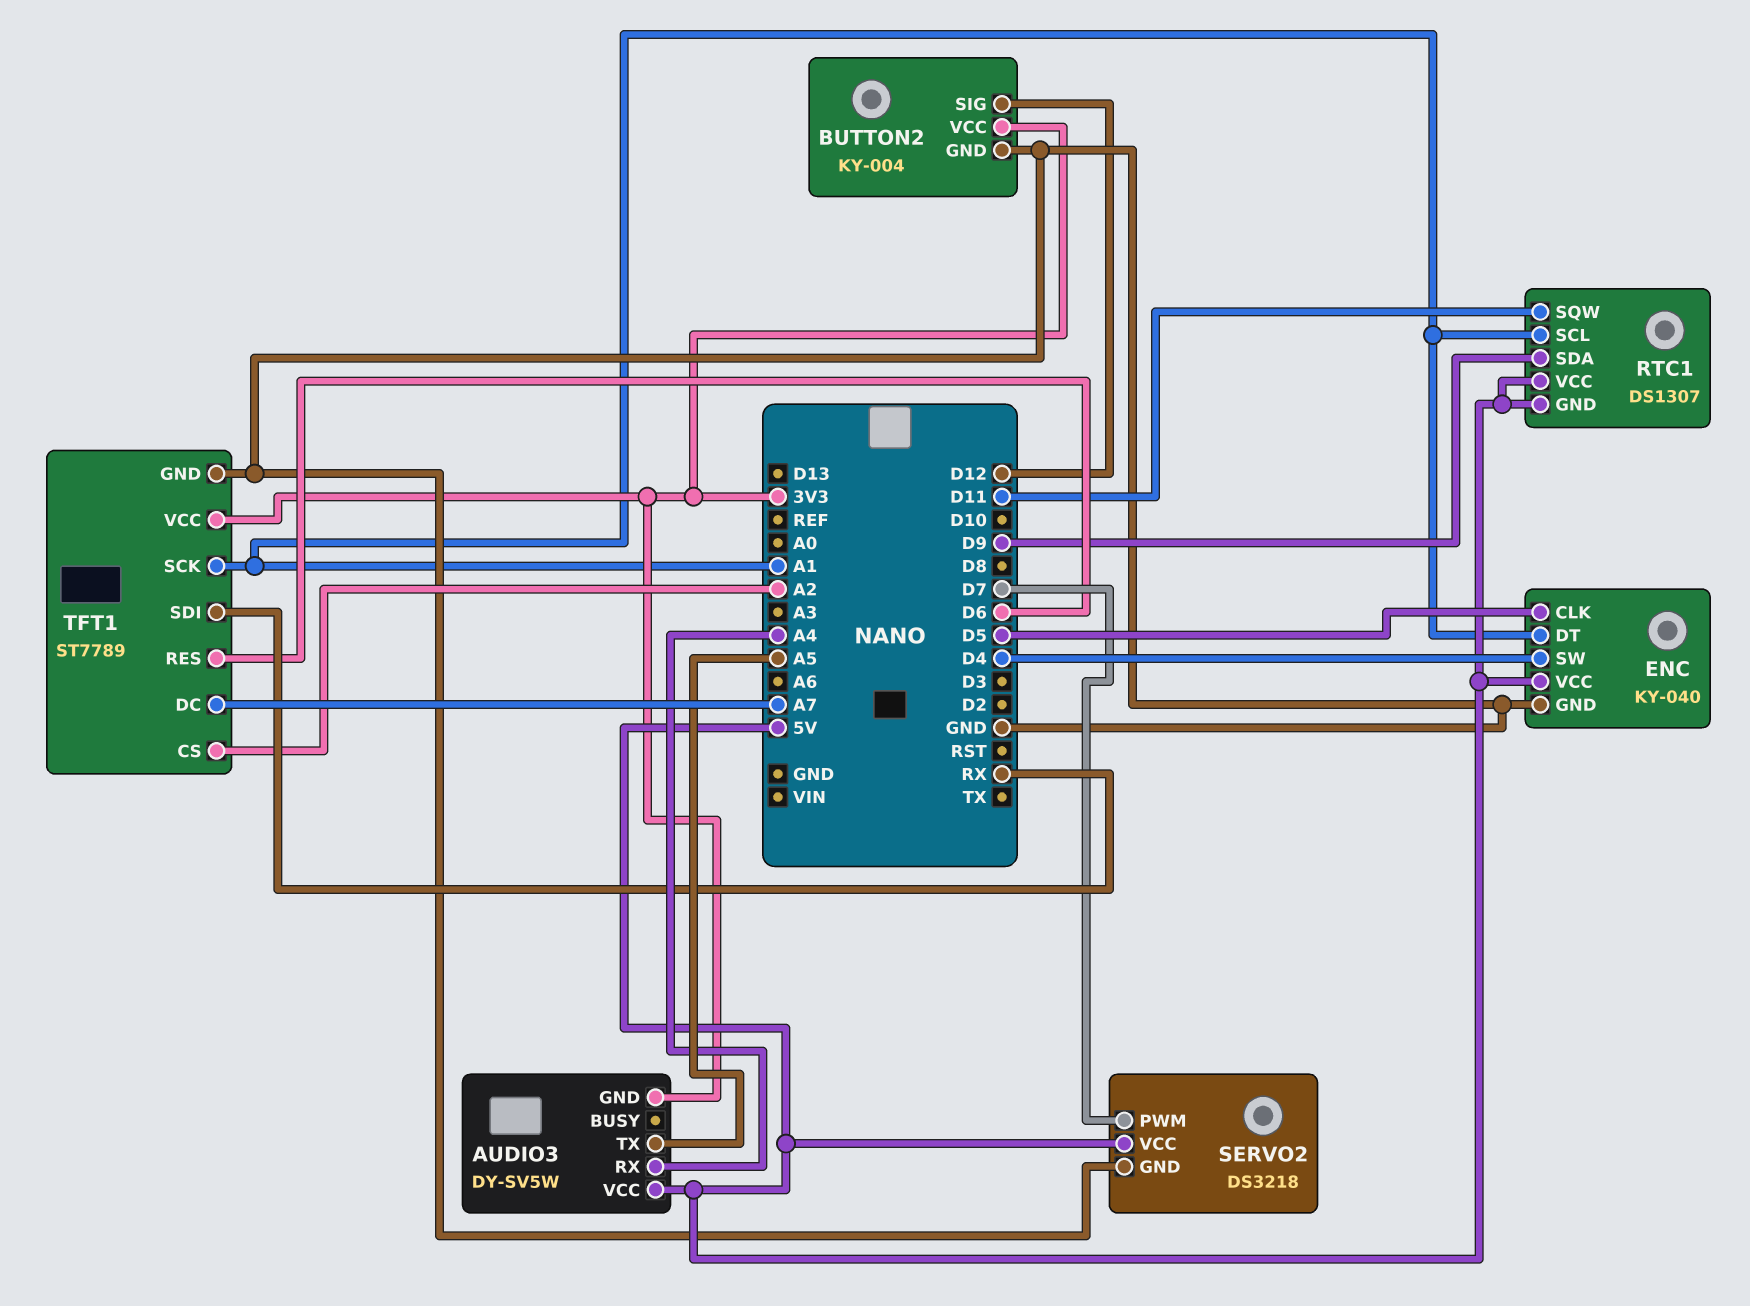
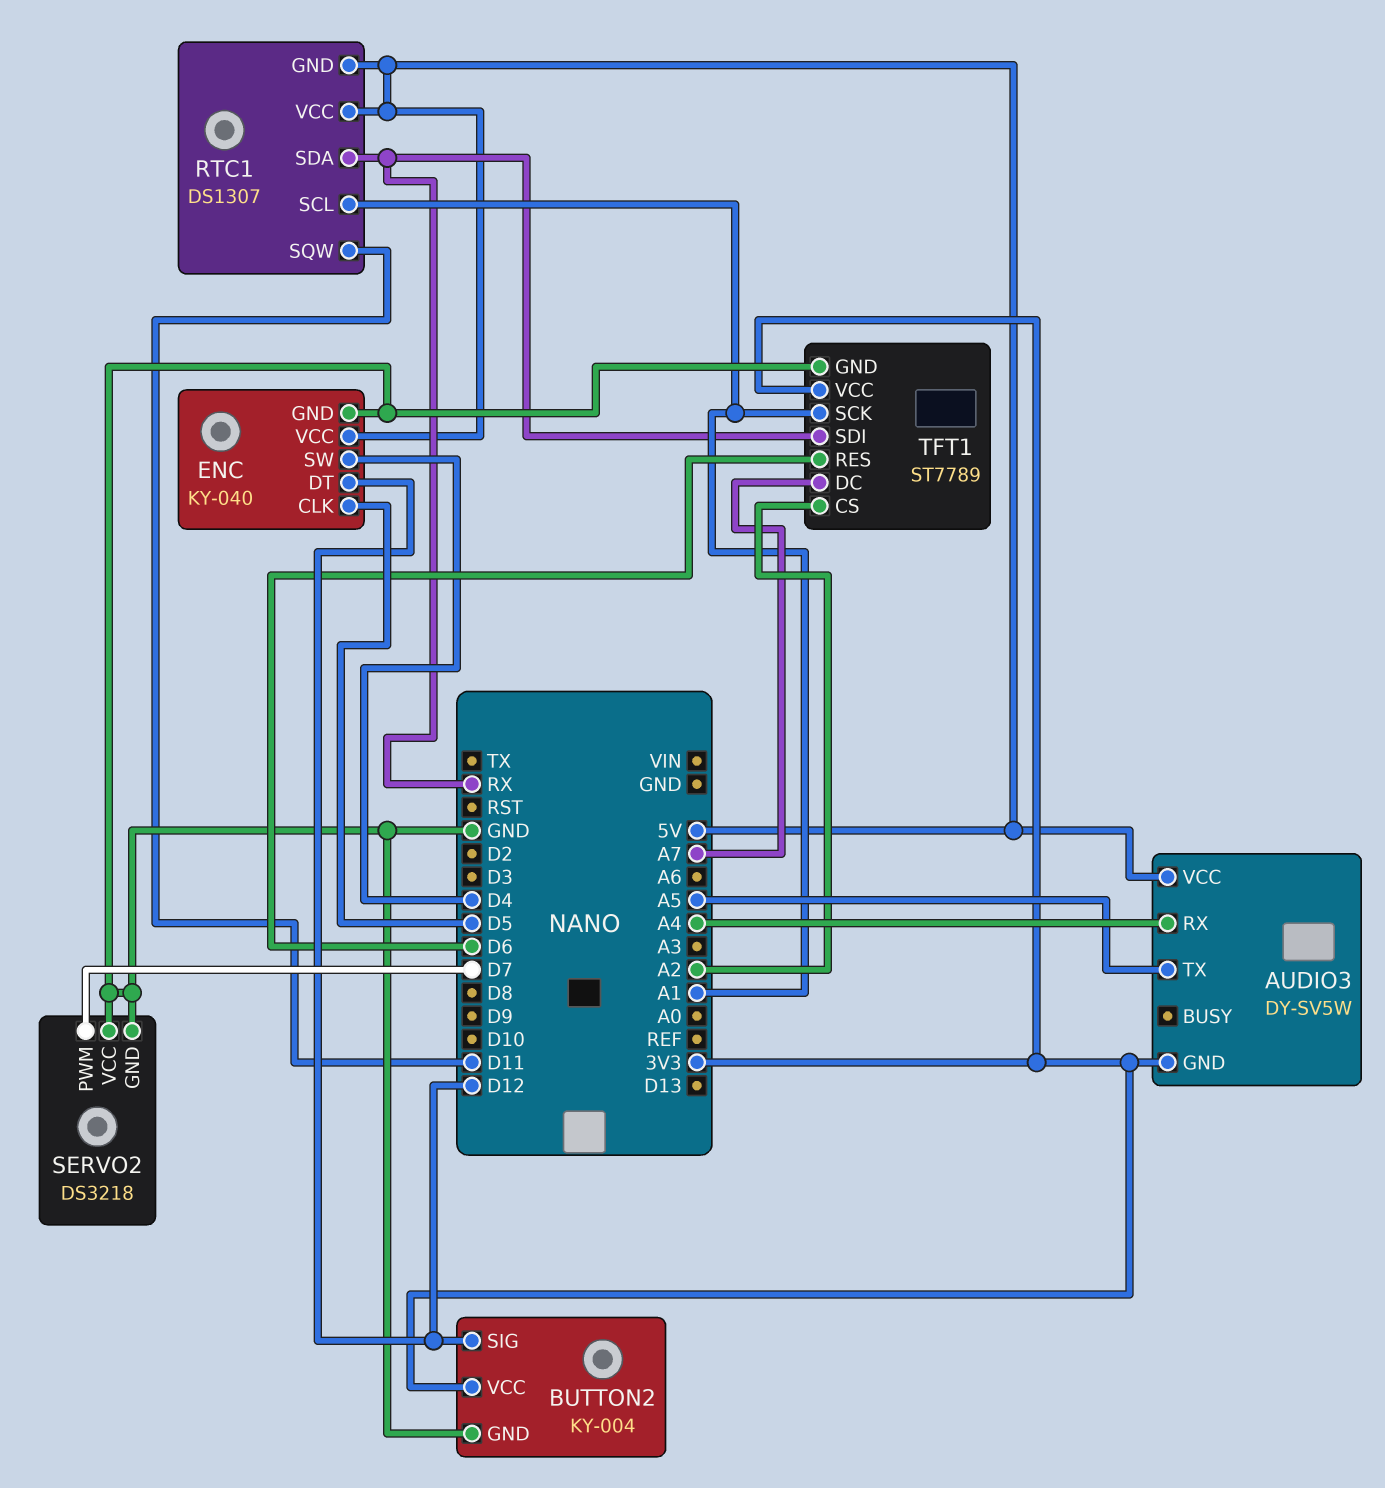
ENC pin DT: A1 -> D12
RTC1 pin SDA: D9 -> RX
SERVO2 pin VCC: 5V -> GND

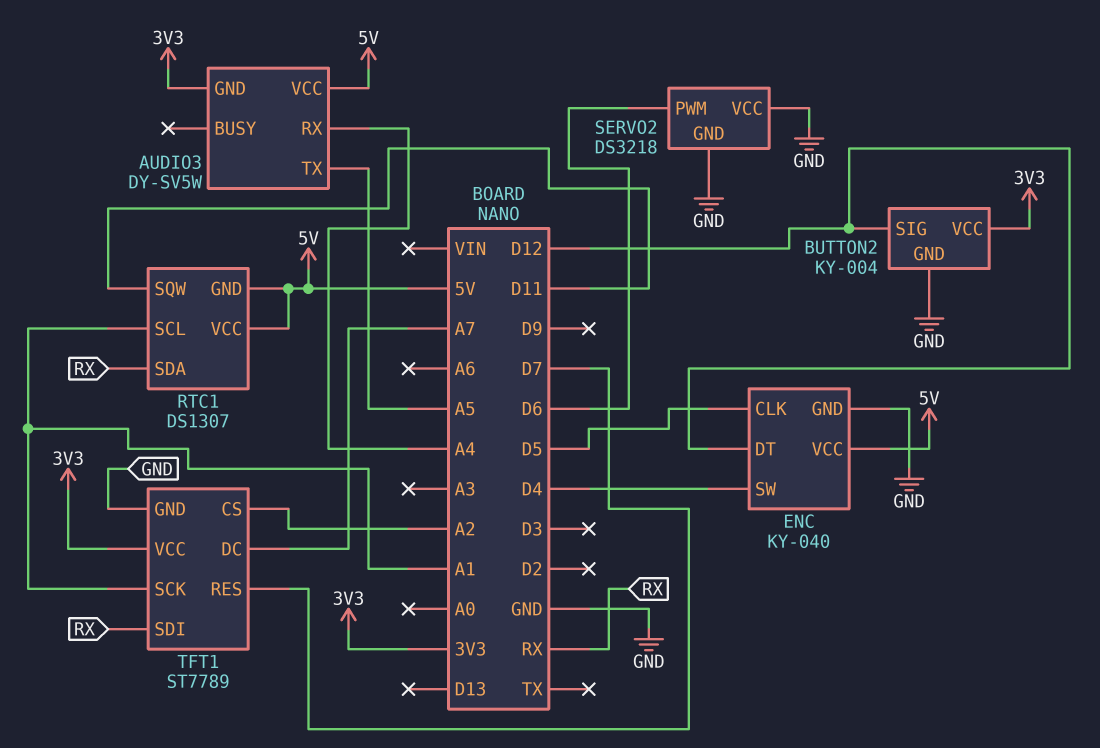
SERVO2 pin PWM: D7 -> D6
TFT1 pin RES: D6 -> D7

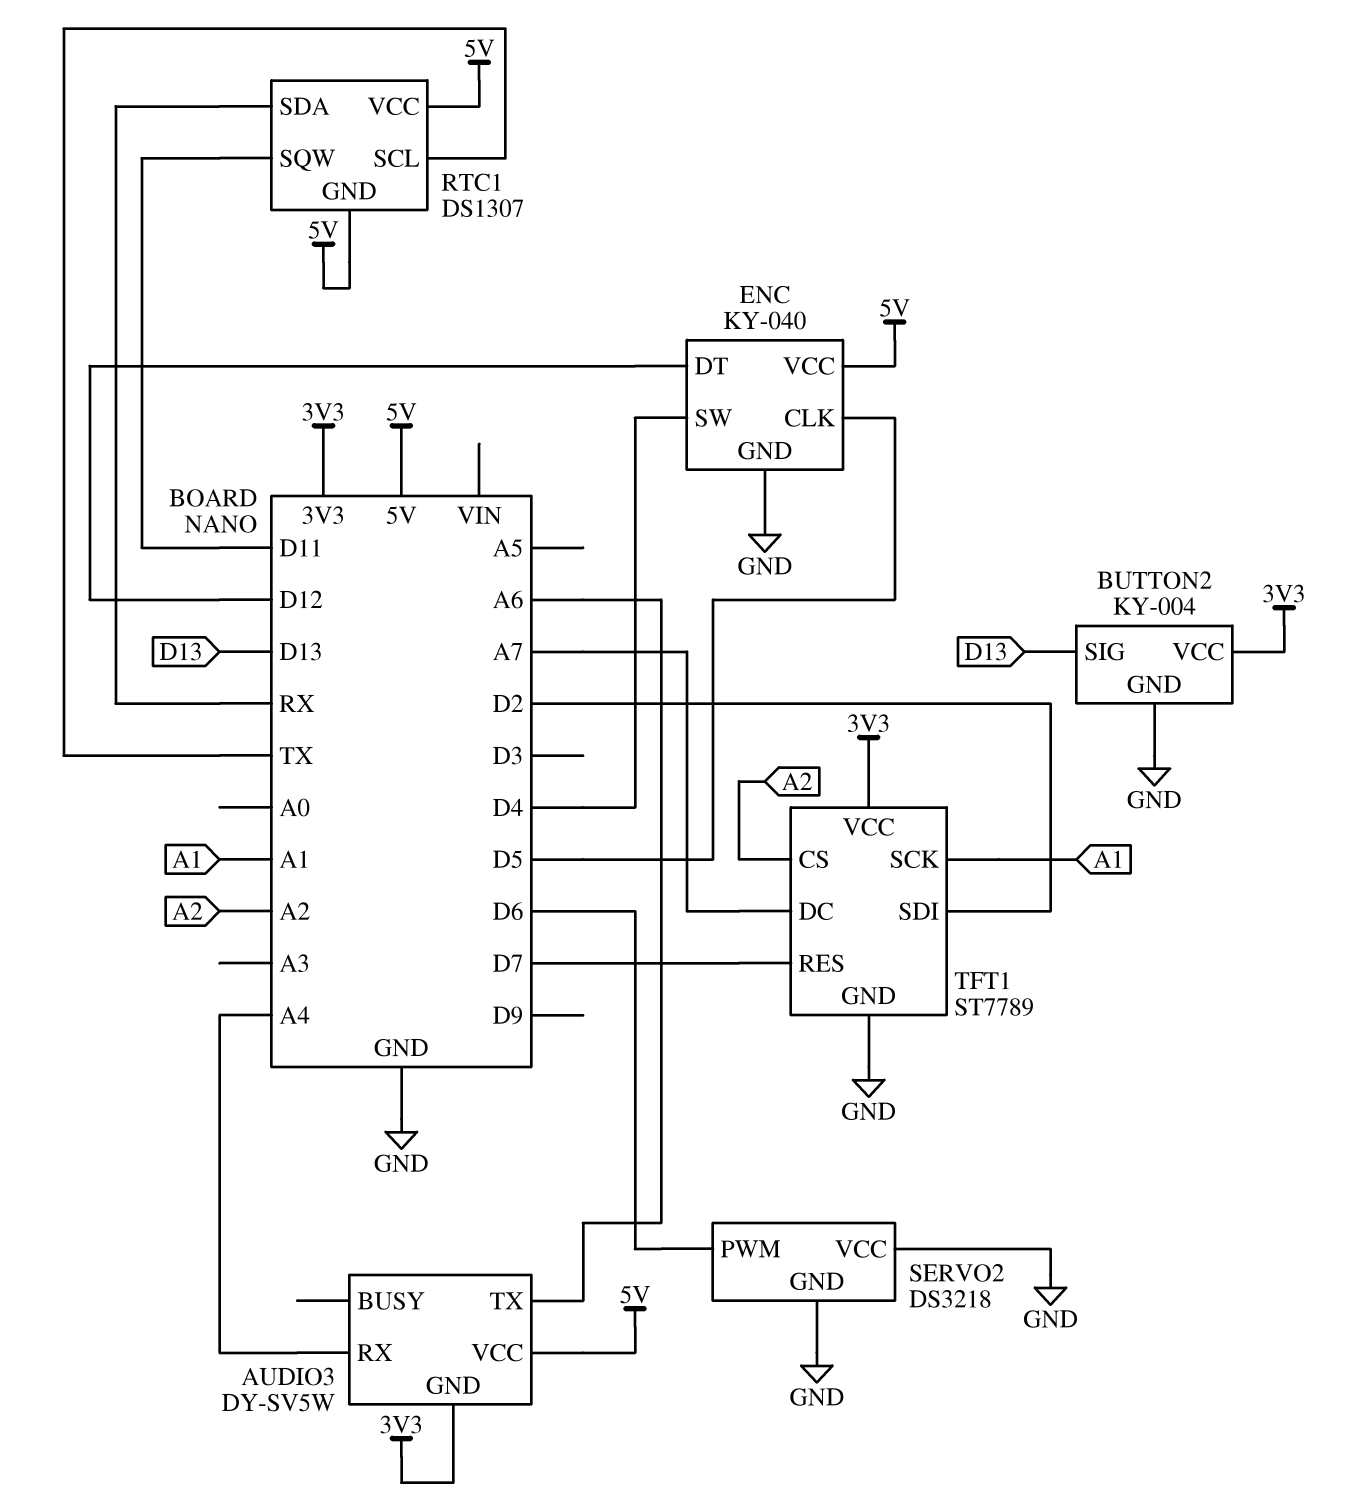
AUDIO3 pin TX: A5 -> A6
BUTTON2 pin SIG: D12 -> D13
RTC1 pin SCL: A1 -> TX
TFT1 pin SDI: RX -> D2

